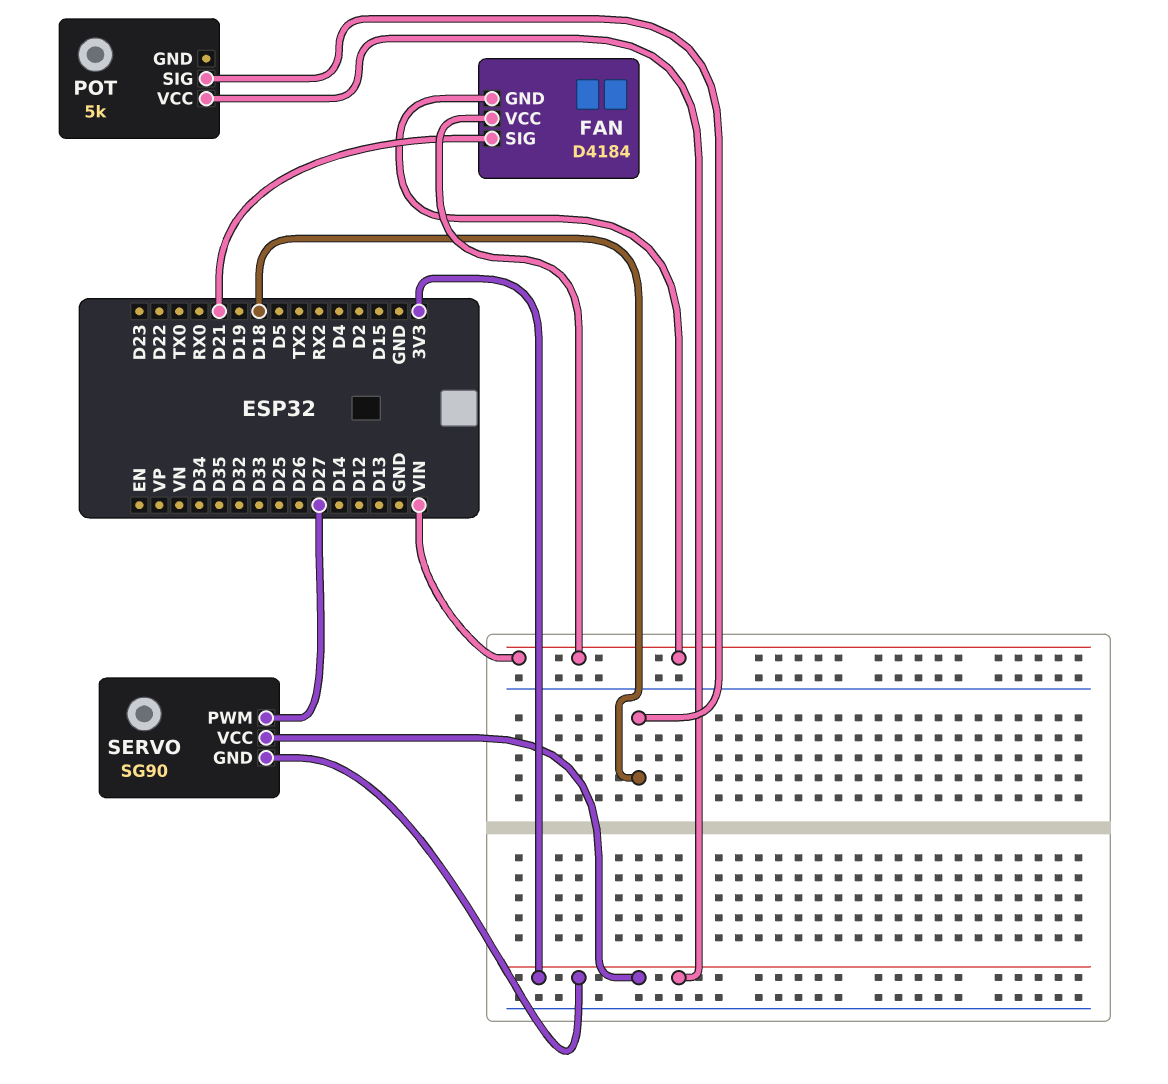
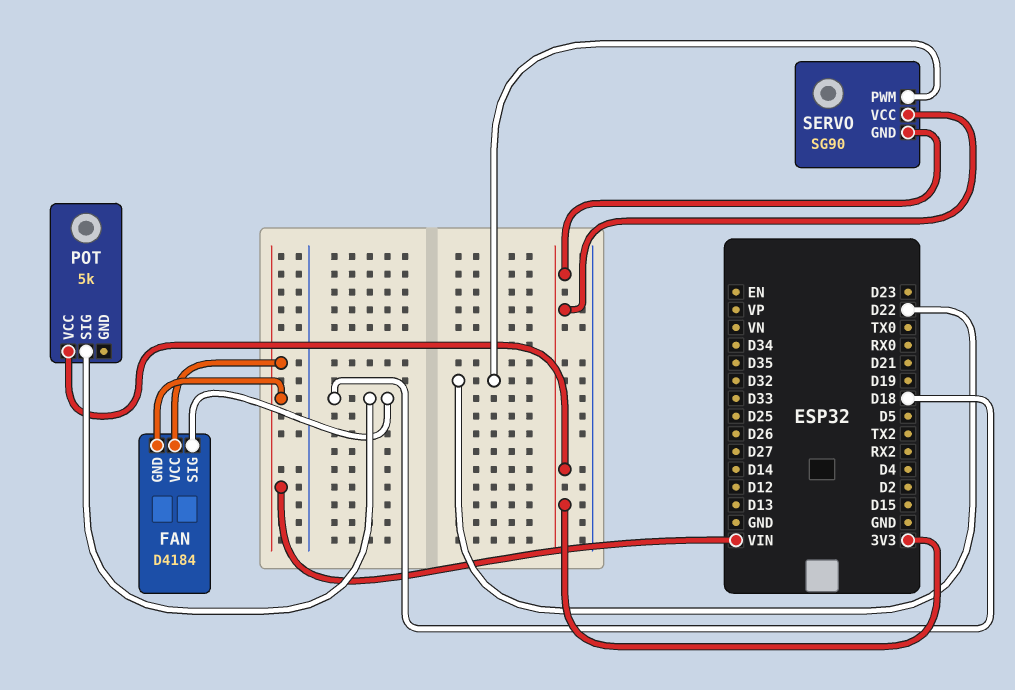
FAN pin SIG: D21 -> D18
SERVO pin PWM: D27 -> D22

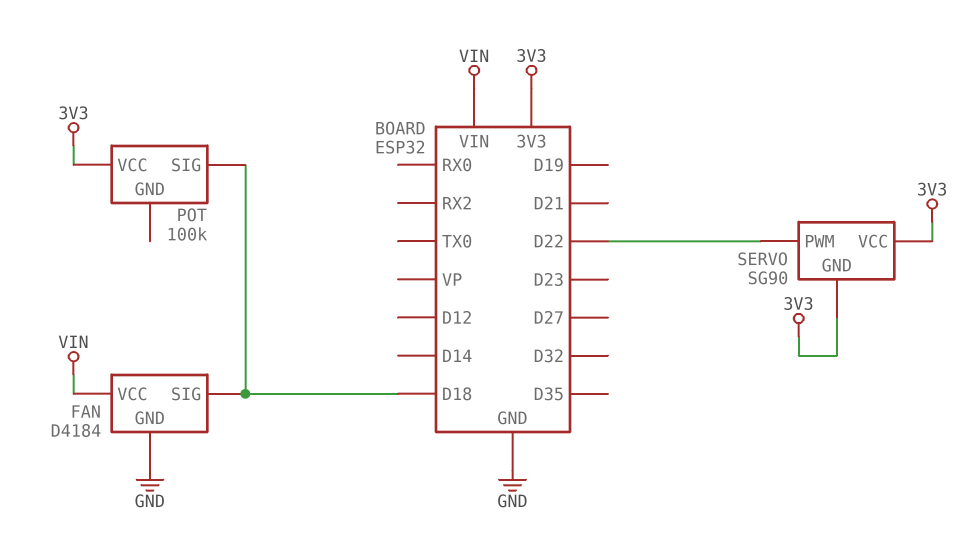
FAN pin GND: VIN -> GND
POT: 5k -> 100k

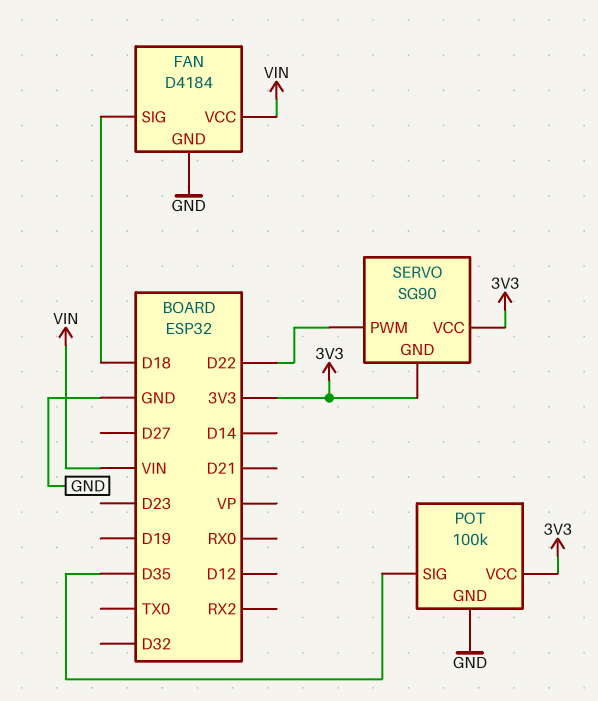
POT pin GND: none -> GND
POT pin SIG: D18 -> D35

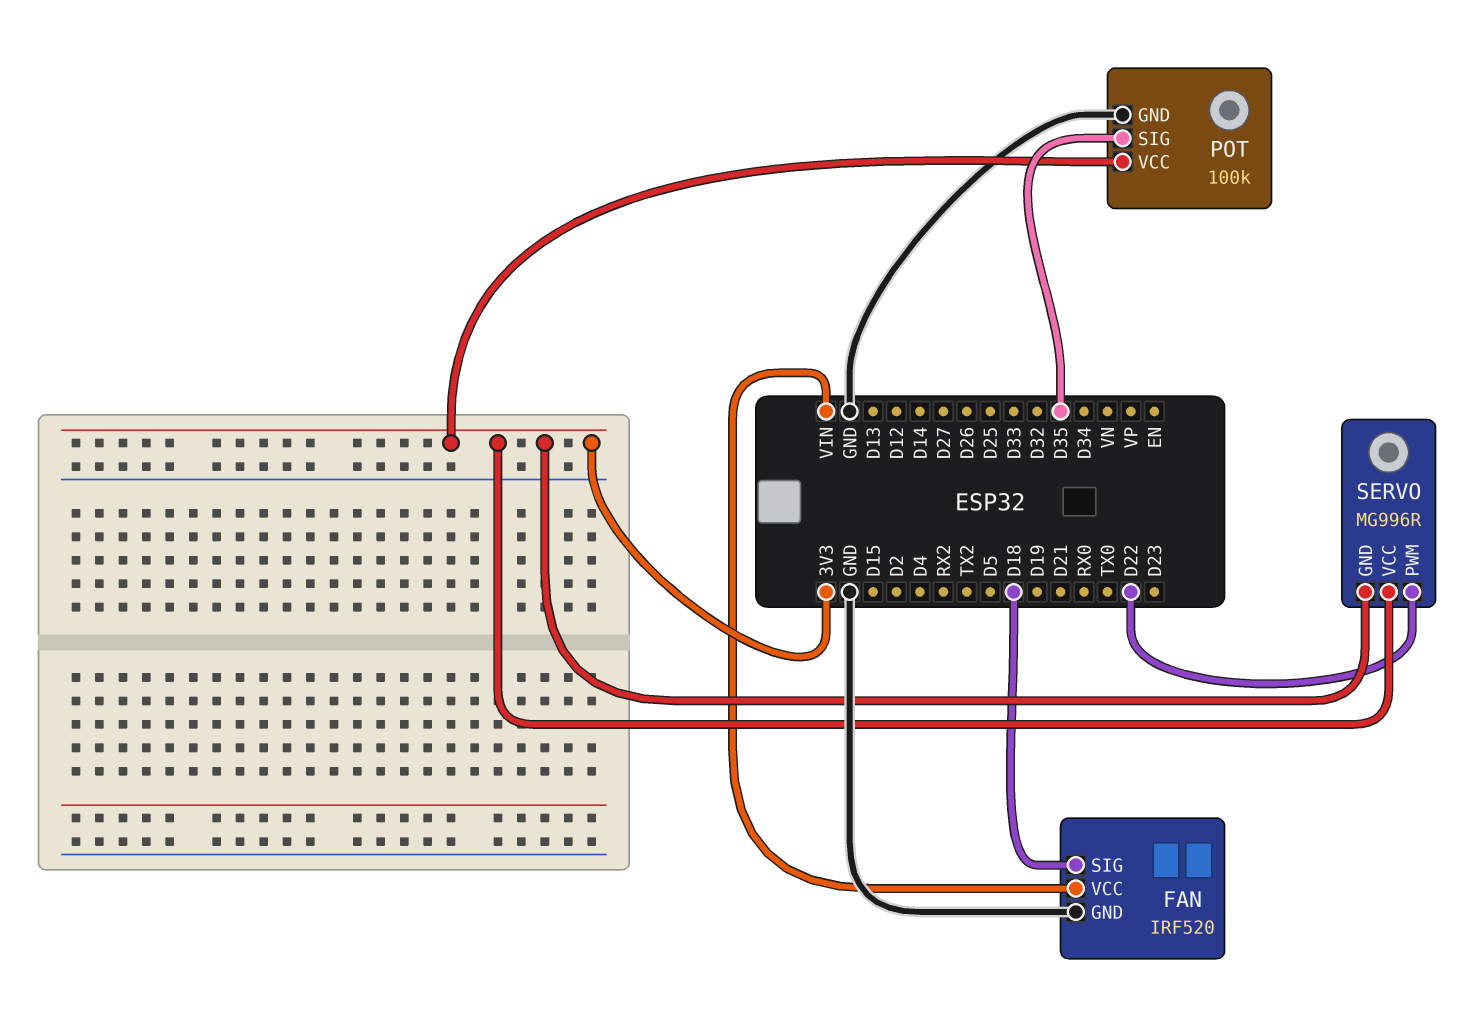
FAN: D4184 -> IRF520
SERVO: SG90 -> MG996R

